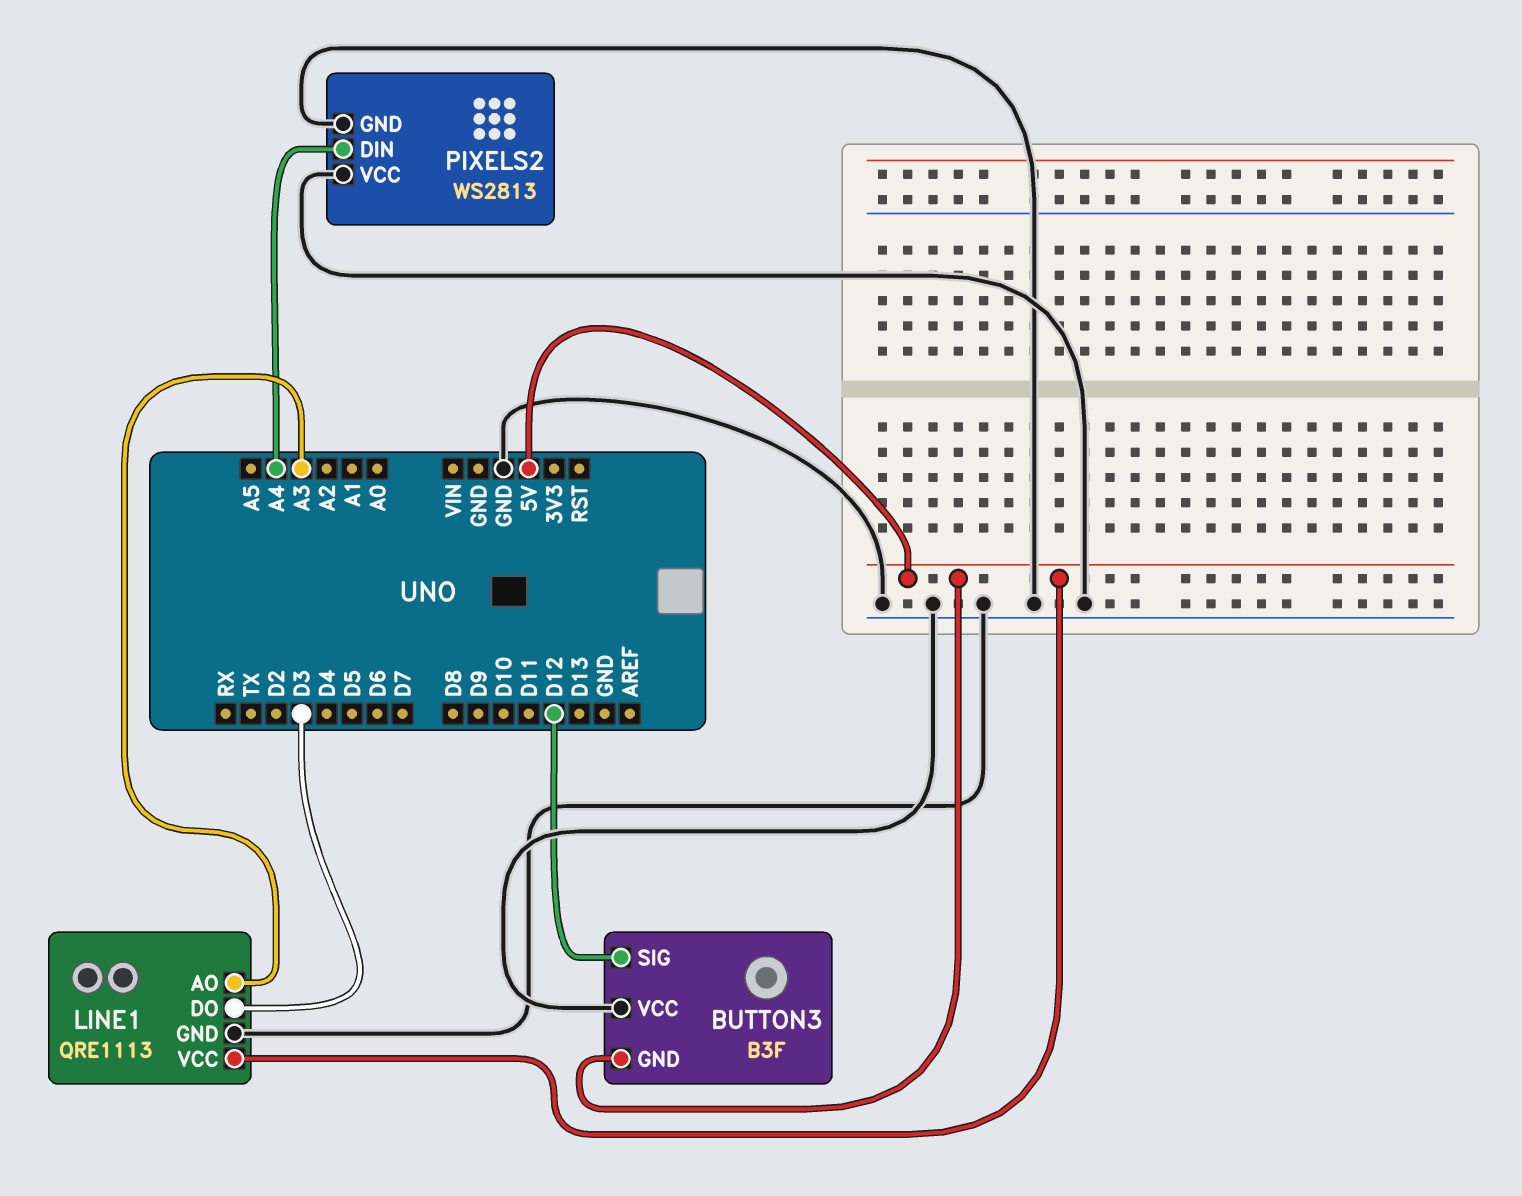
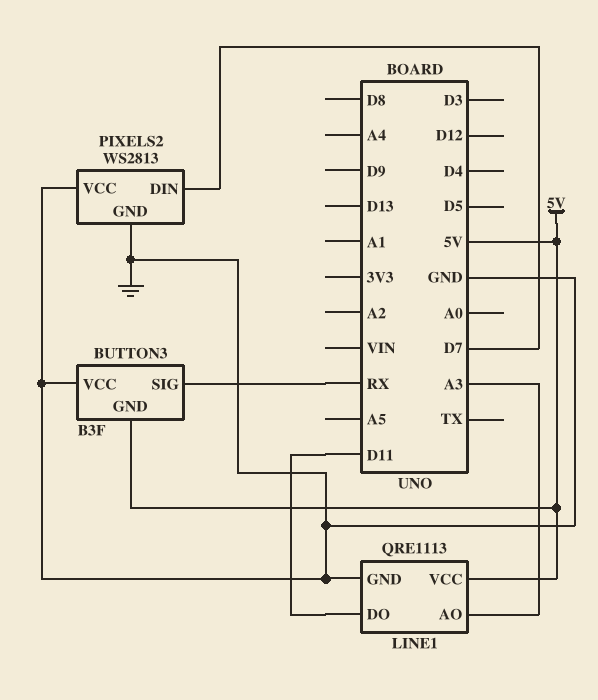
BUTTON3 pin SIG: D12 -> RX
LINE1 pin DO: D3 -> D11
PIXELS2 pin DIN: A4 -> D7

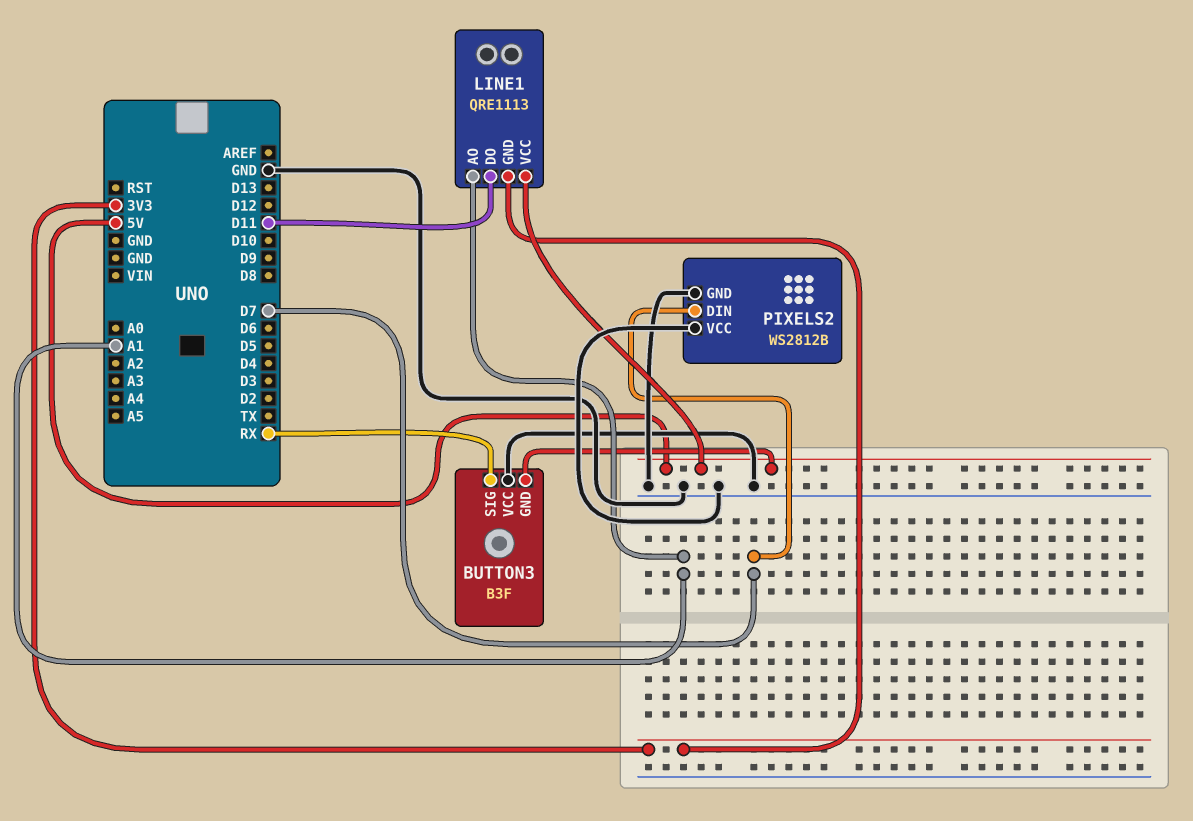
LINE1 pin AO: A3 -> A1
LINE1 pin GND: GND -> 3V3
PIXELS2: WS2813 -> WS2812B

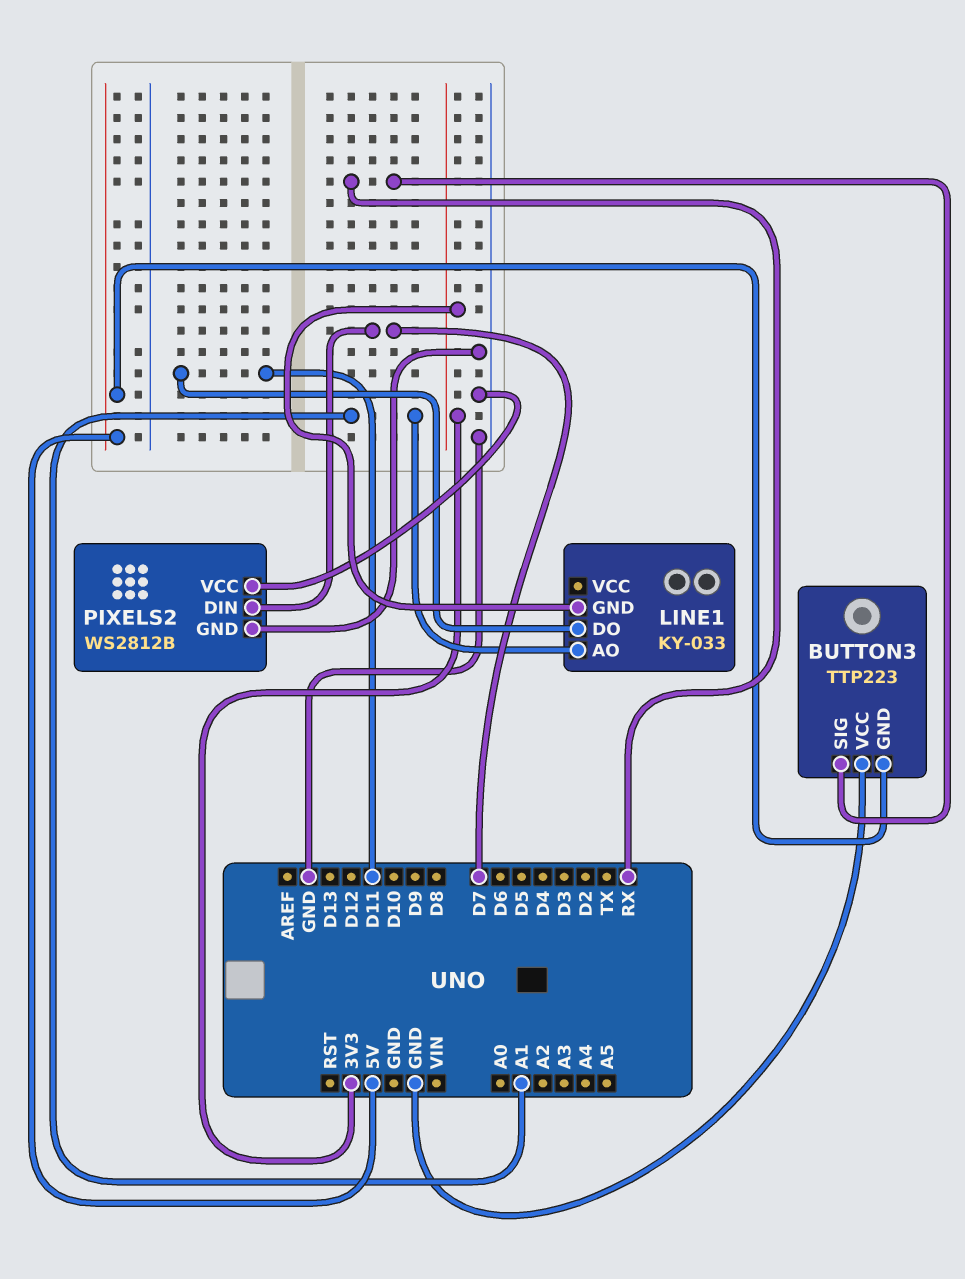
BUTTON3: B3F -> TTP223
LINE1: QRE1113 -> KY-033
LINE1 pin VCC: 5V -> none

